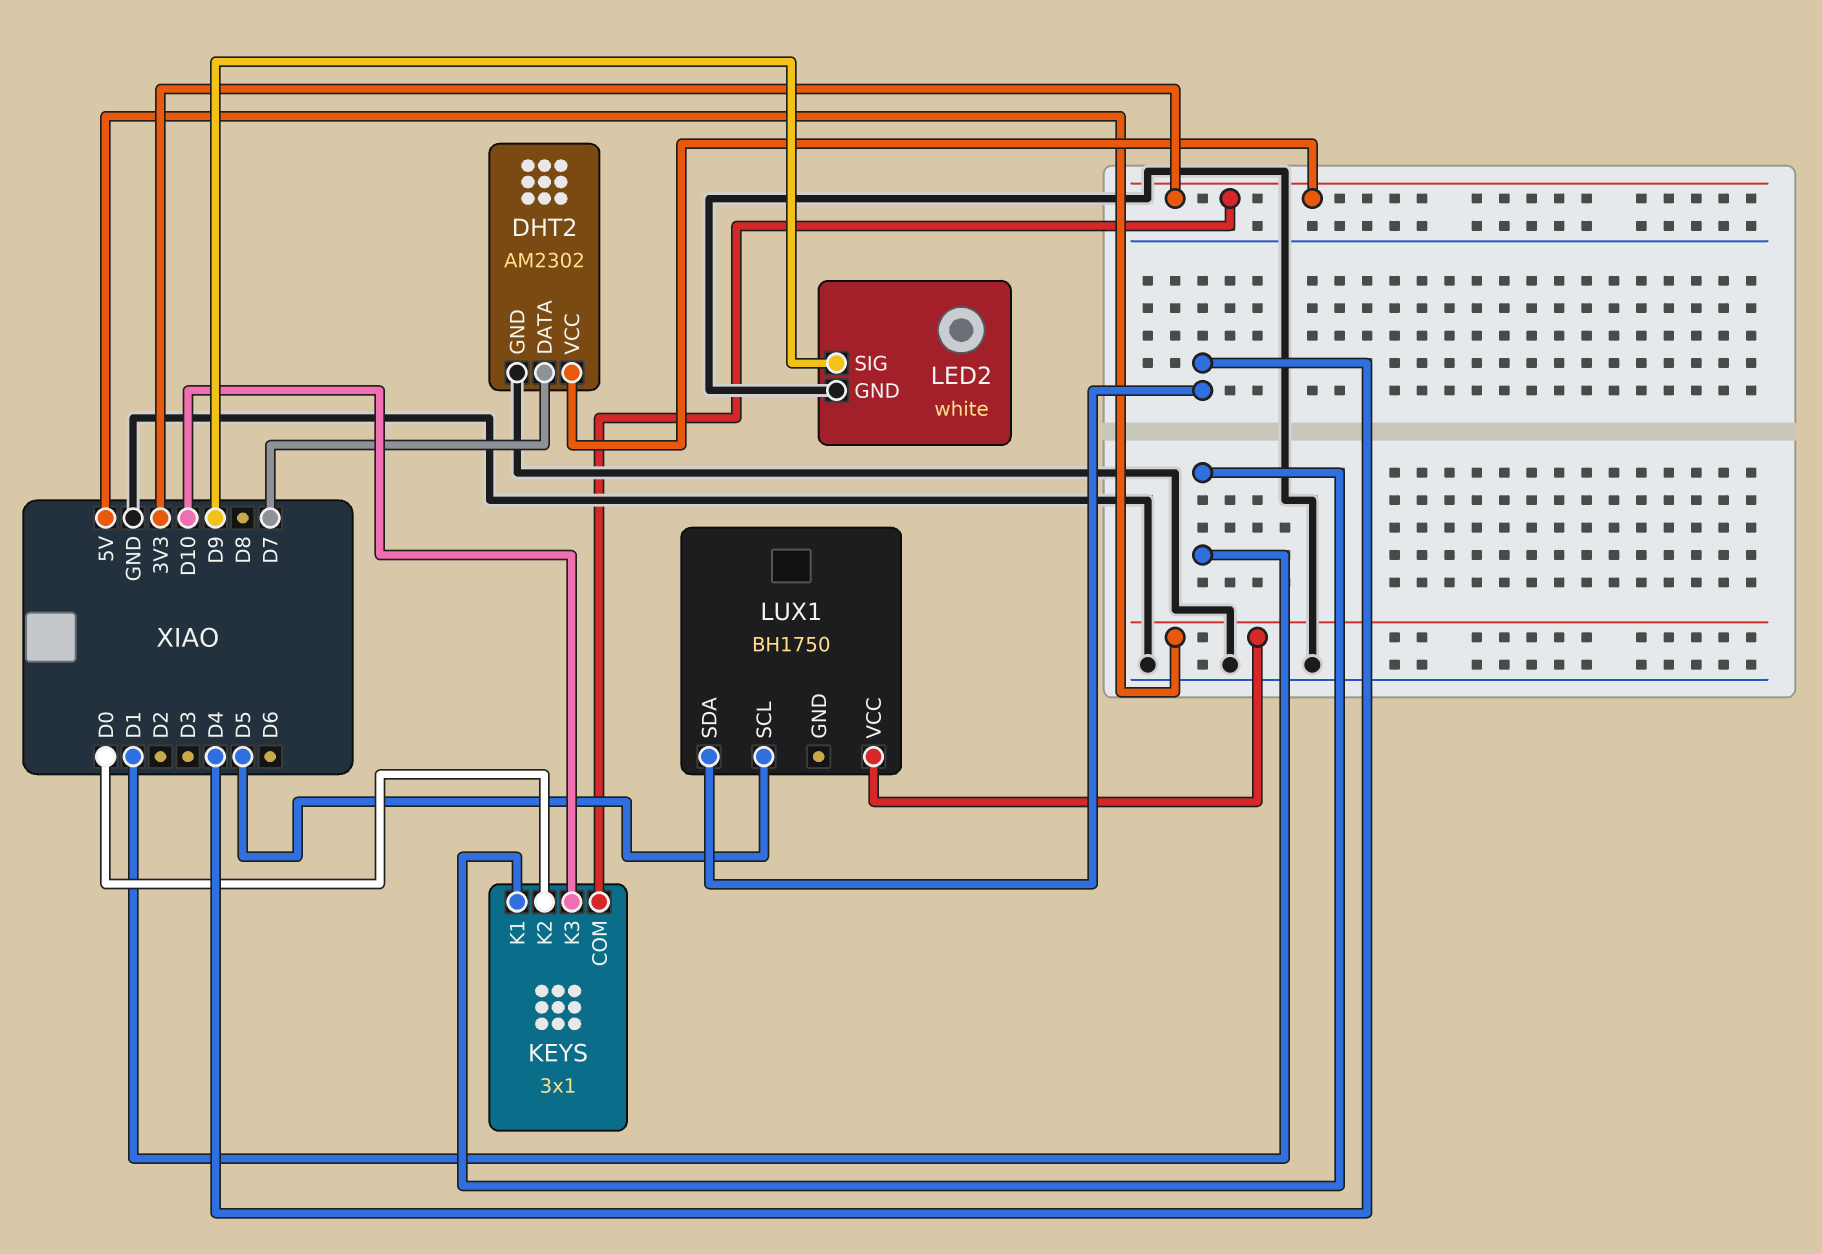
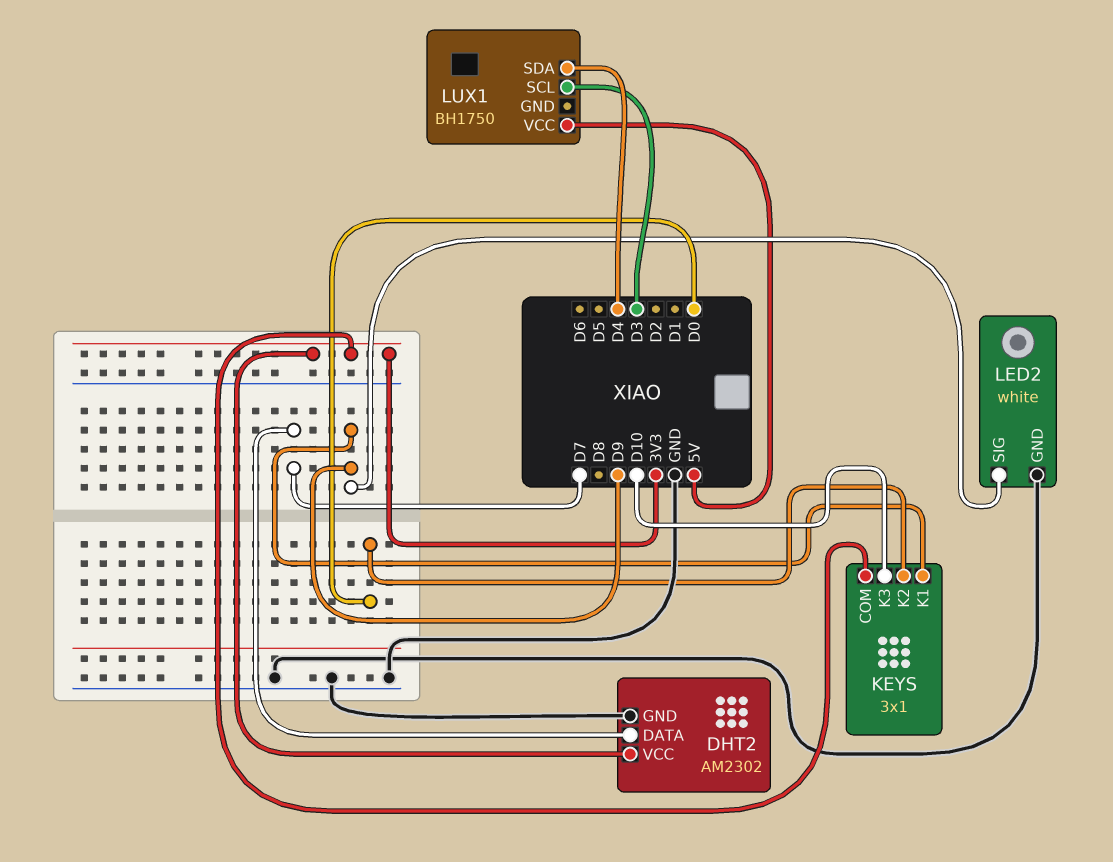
KEYS pin K1: D1 -> D9
LUX1 pin SCL: D5 -> D3

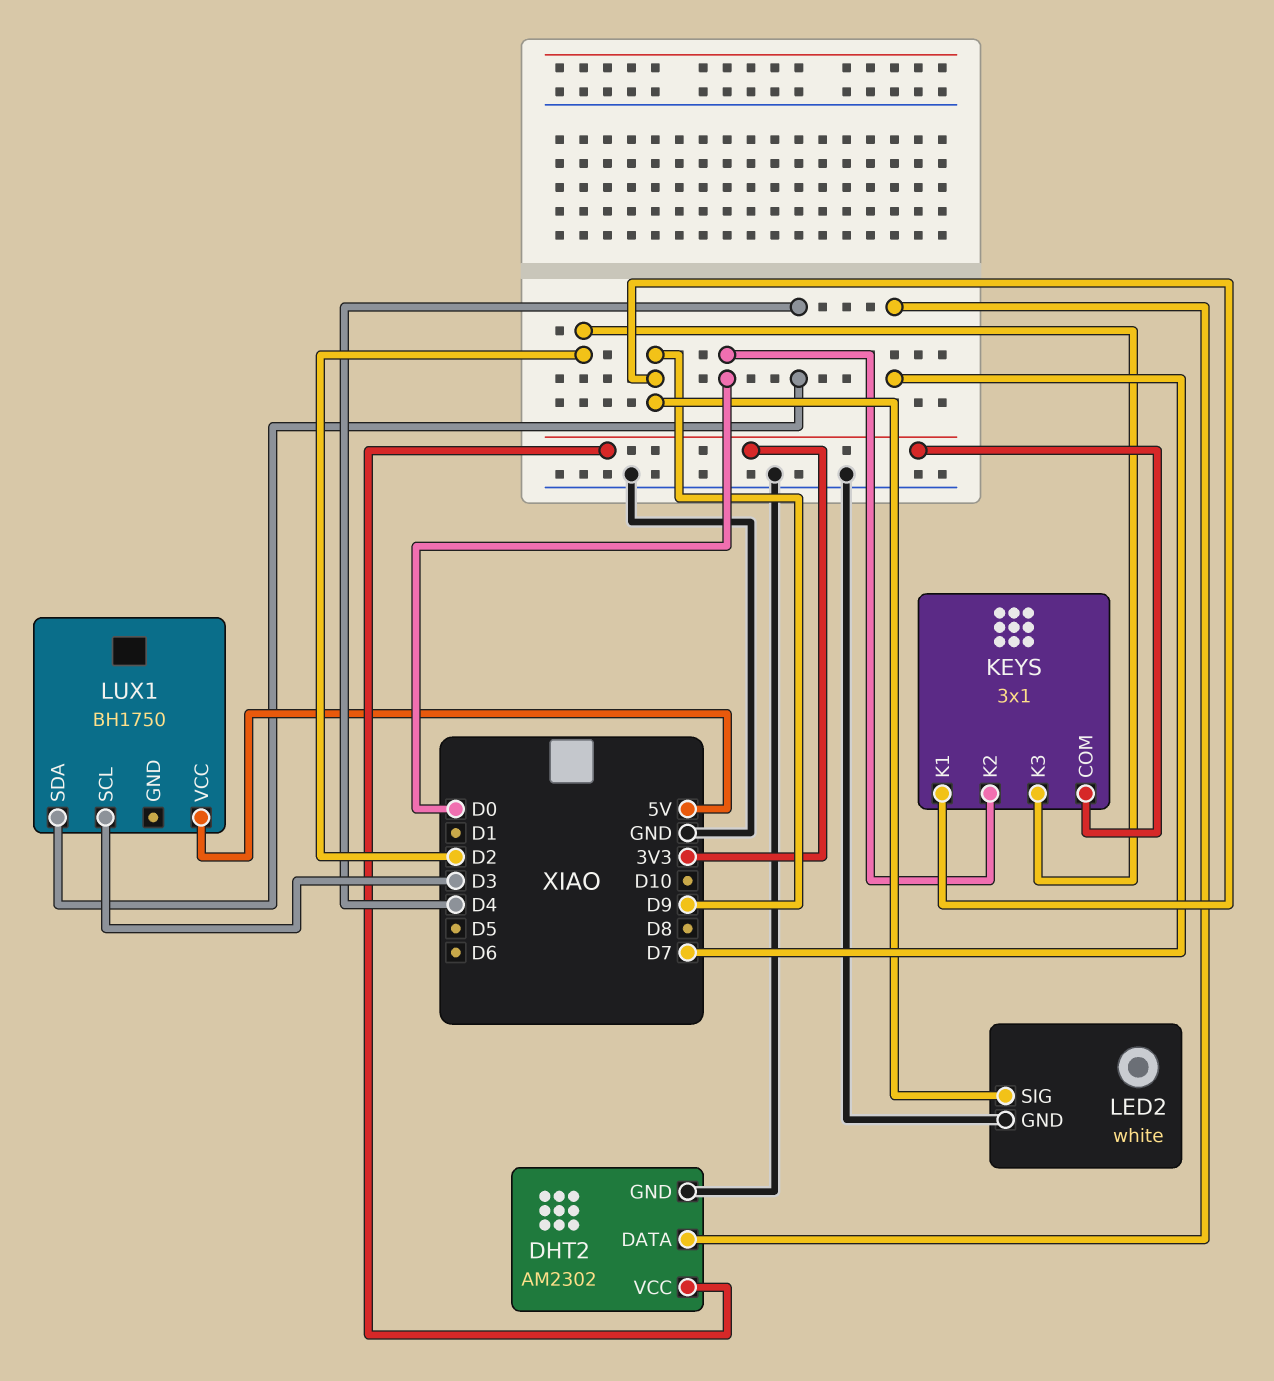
KEYS pin K3: D10 -> D2

